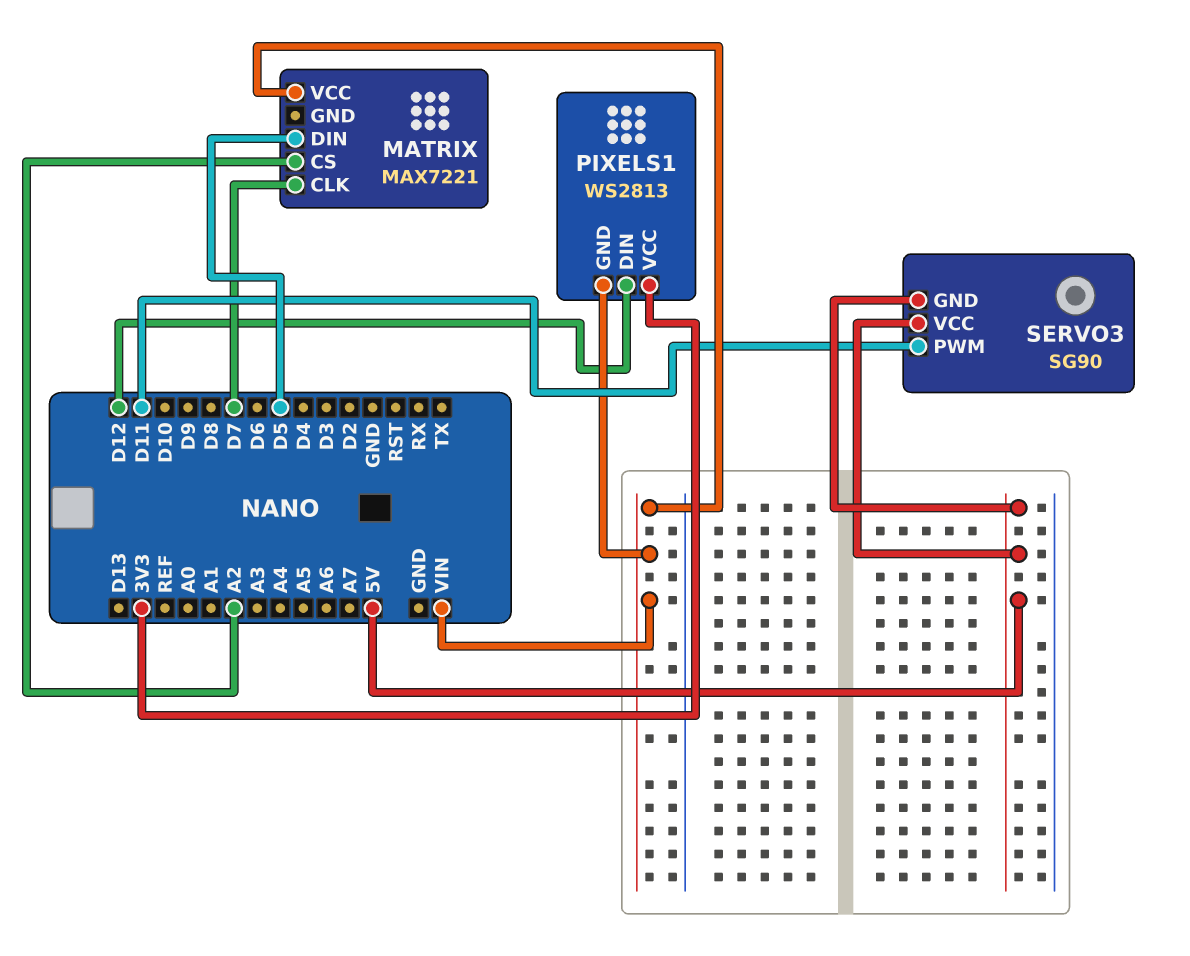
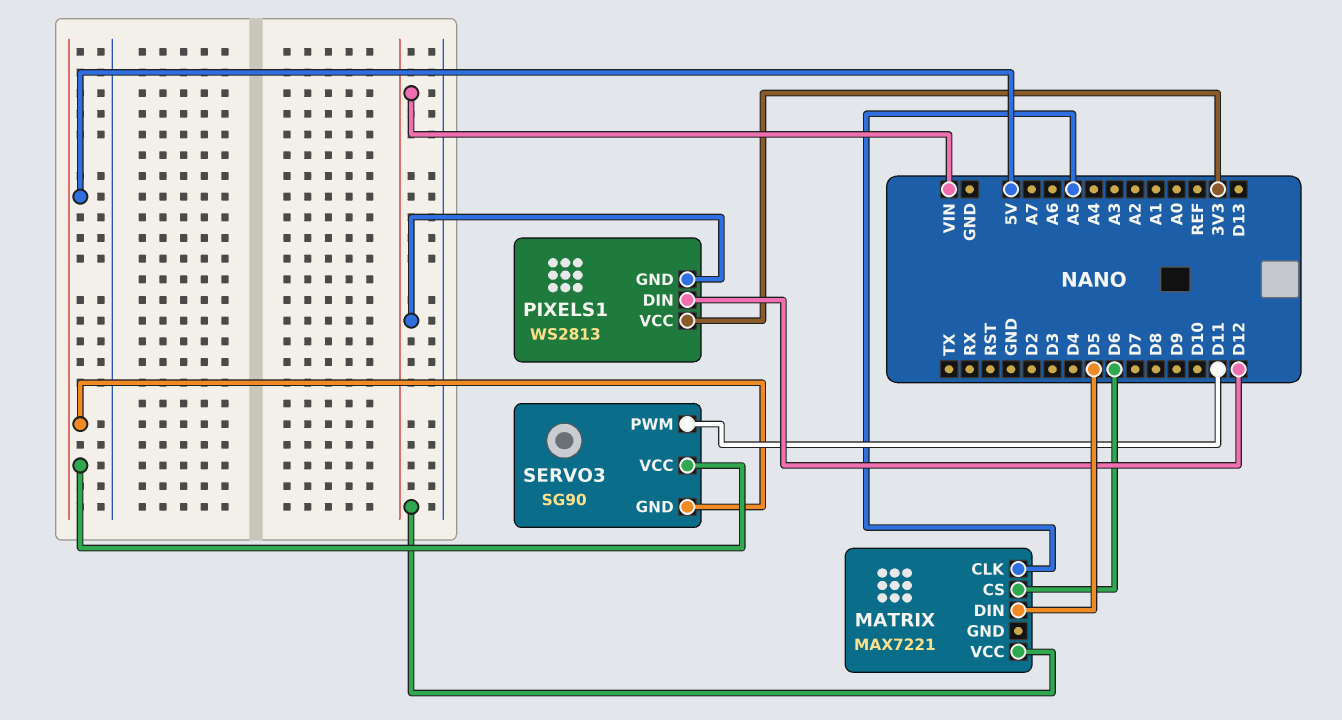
MATRIX pin CLK: D7 -> A5
MATRIX pin CS: A2 -> D6

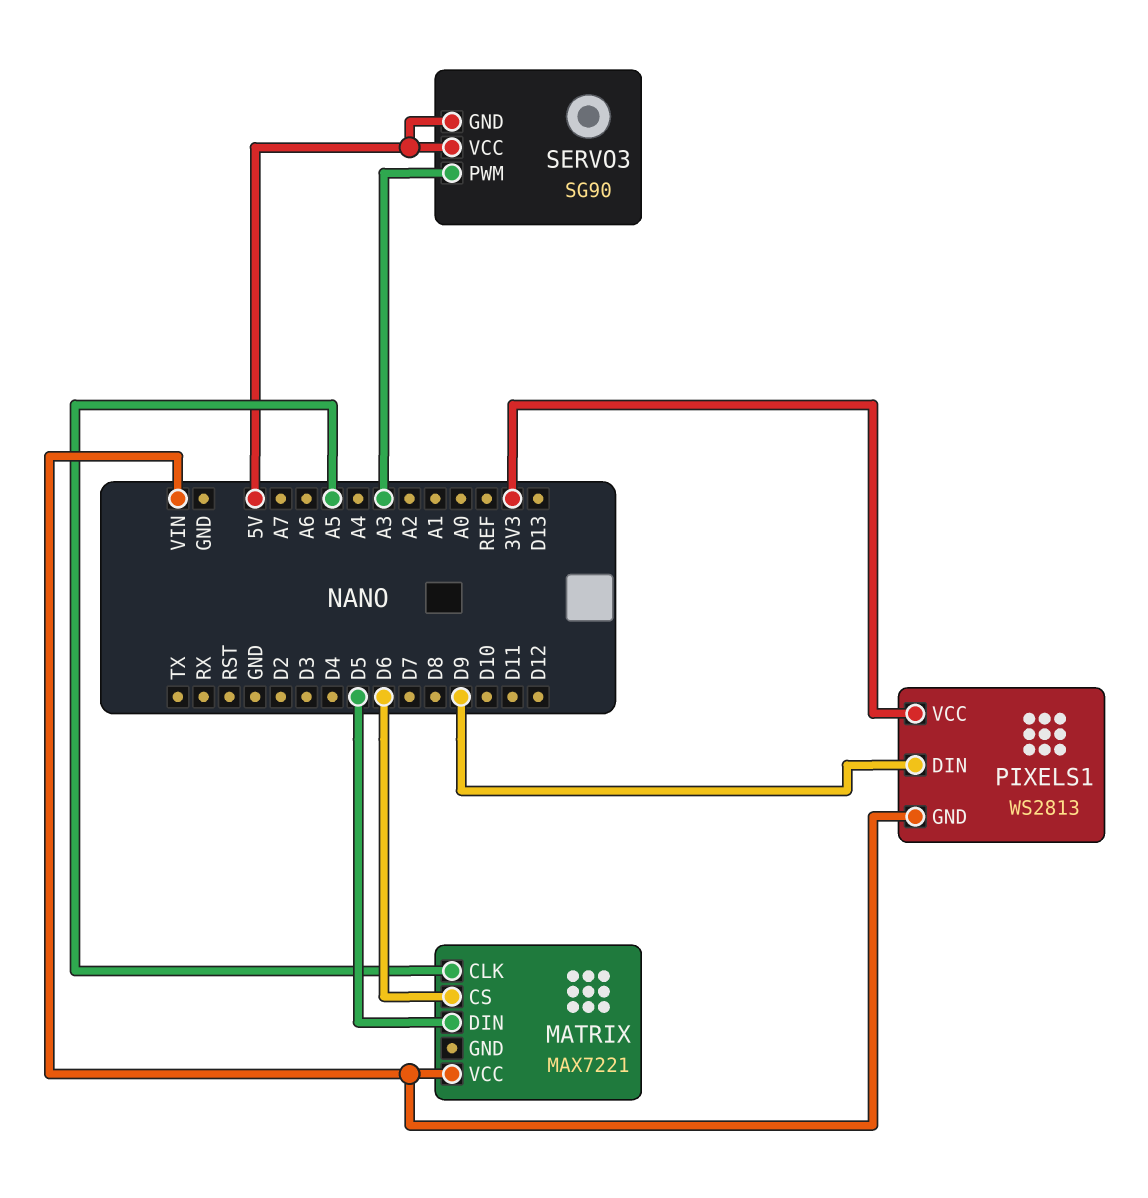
PIXELS1 pin DIN: D12 -> D9
SERVO3 pin PWM: D11 -> A3

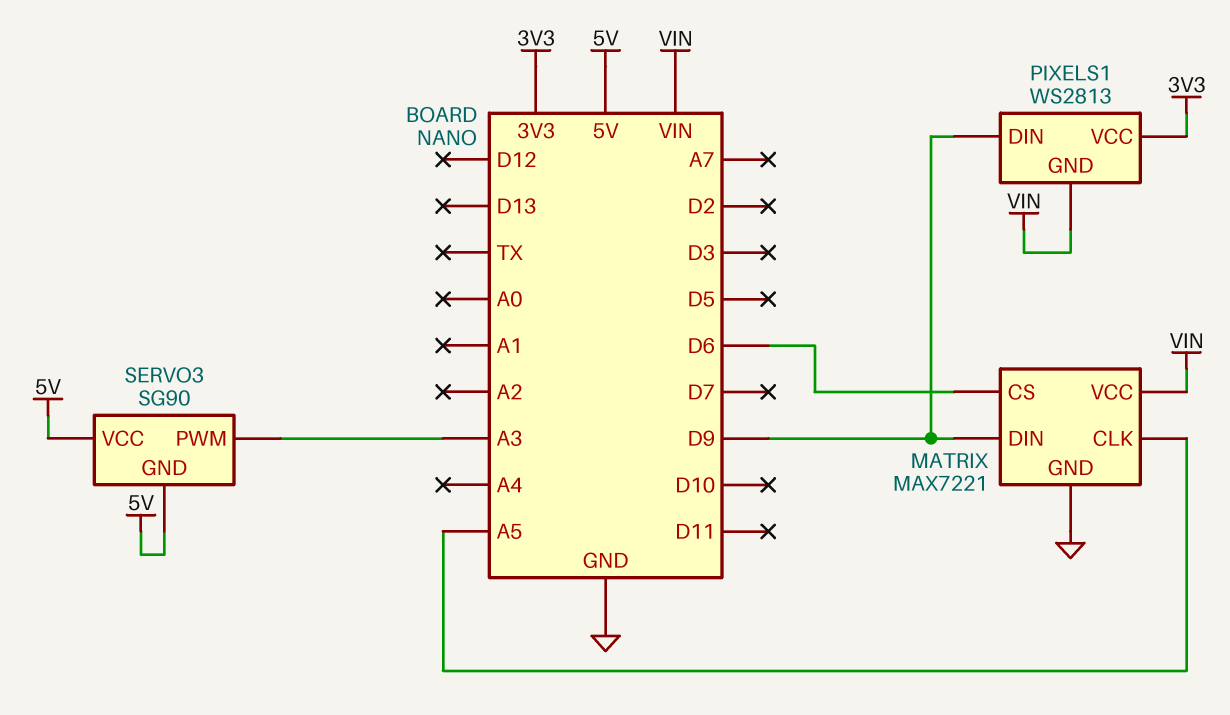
MATRIX pin DIN: D5 -> D9
MATRIX pin GND: none -> GND

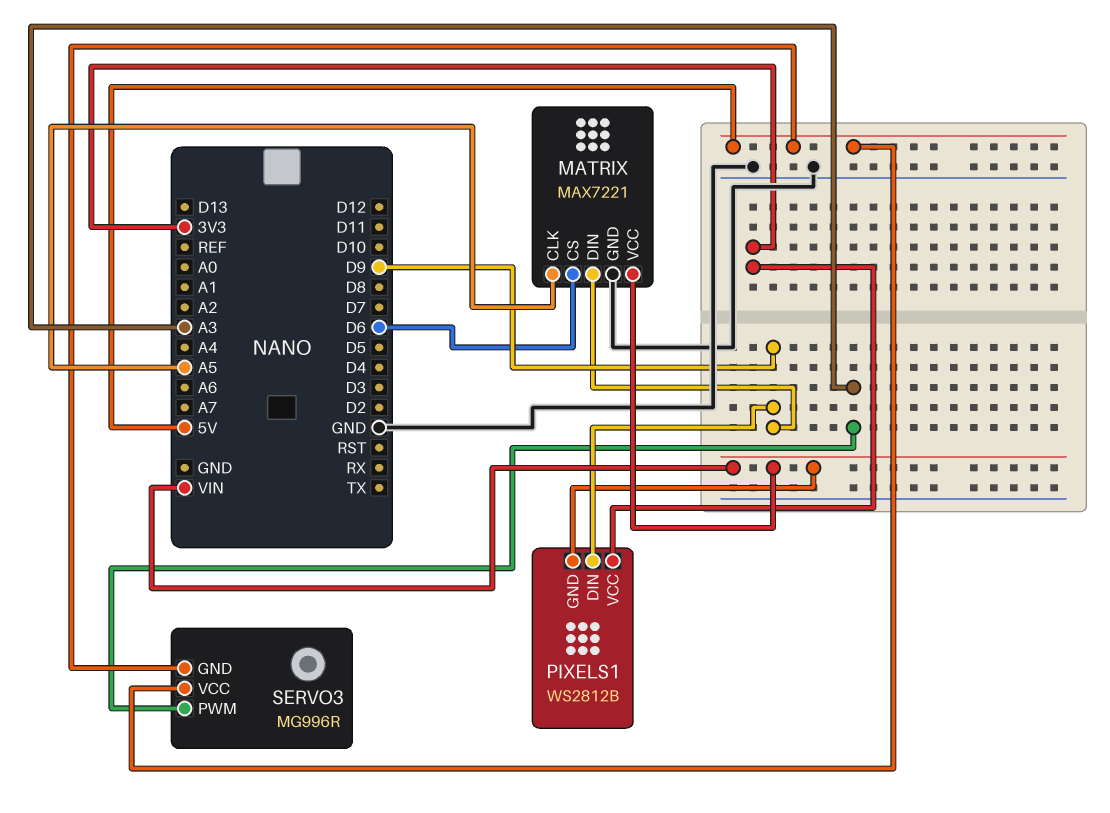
PIXELS1: WS2813 -> WS2812B
SERVO3: SG90 -> MG996R

